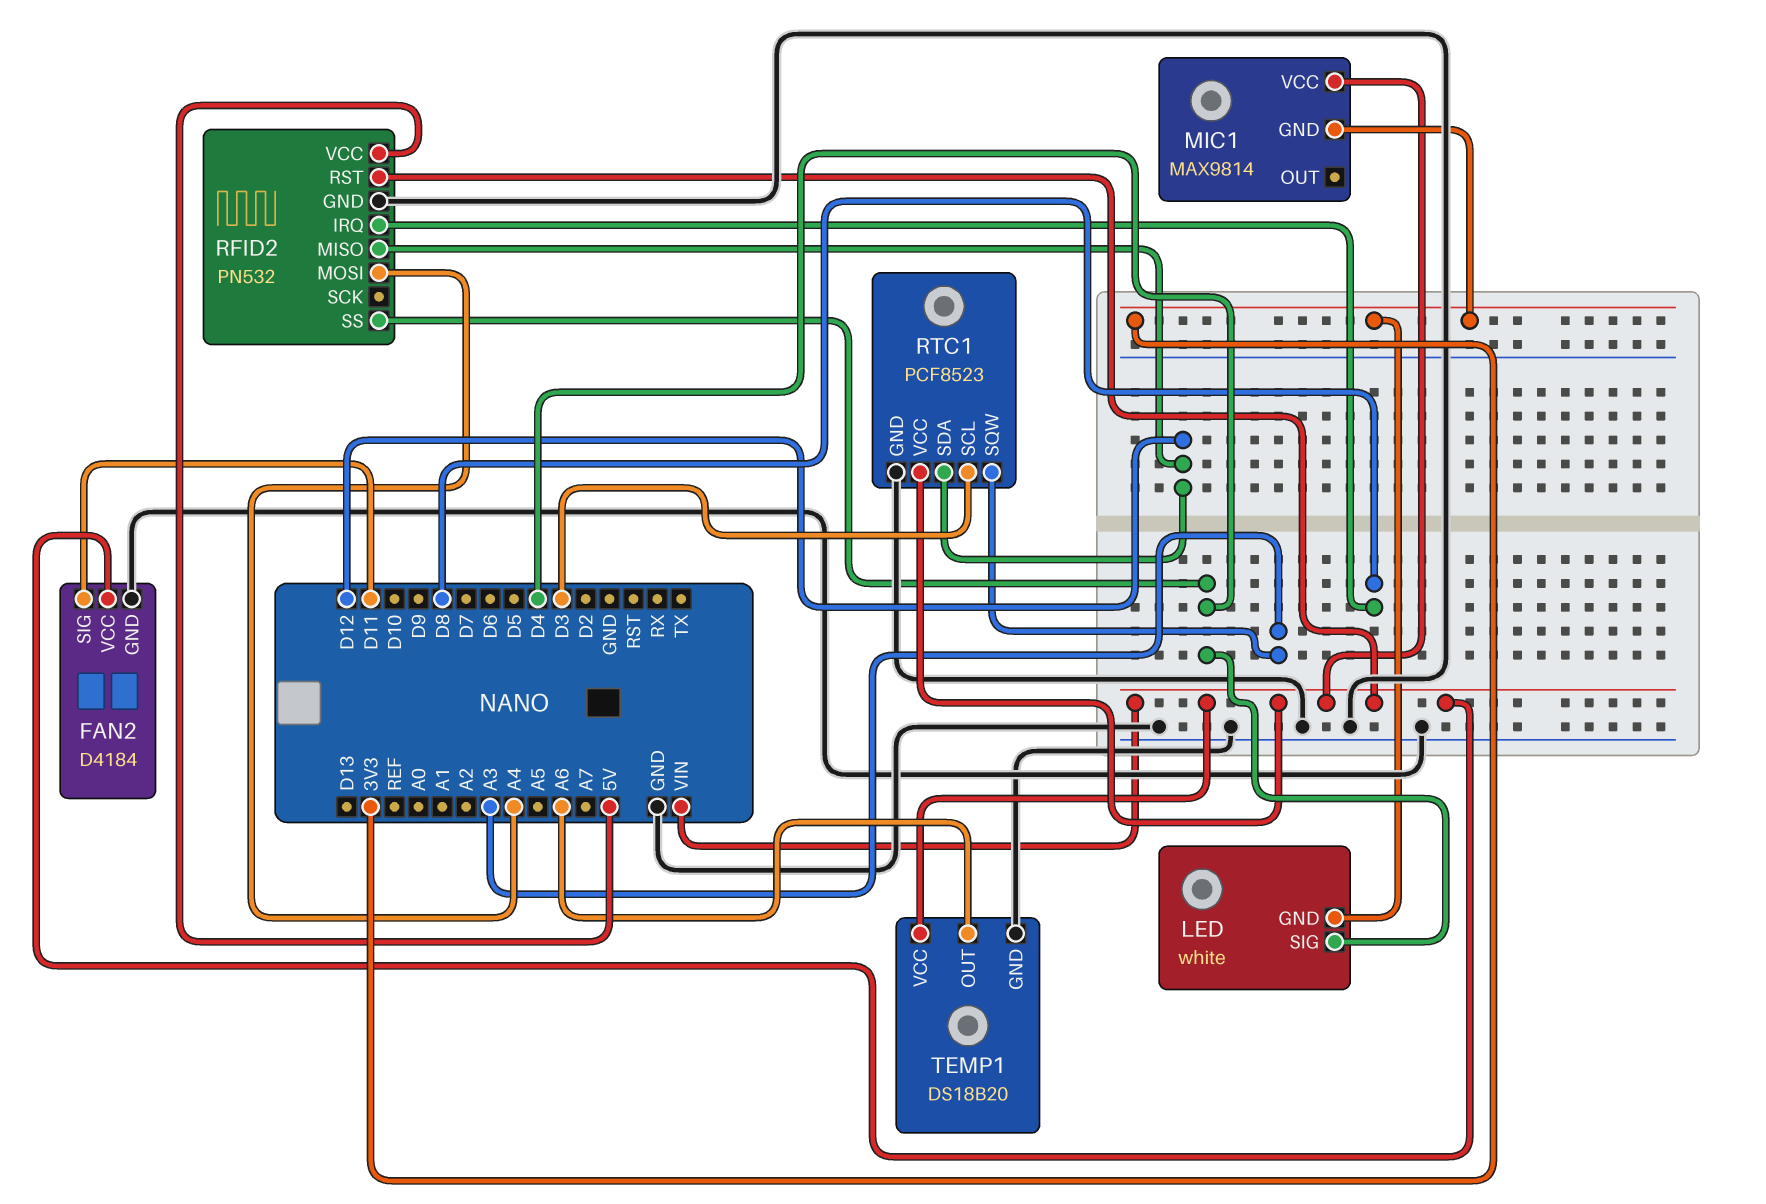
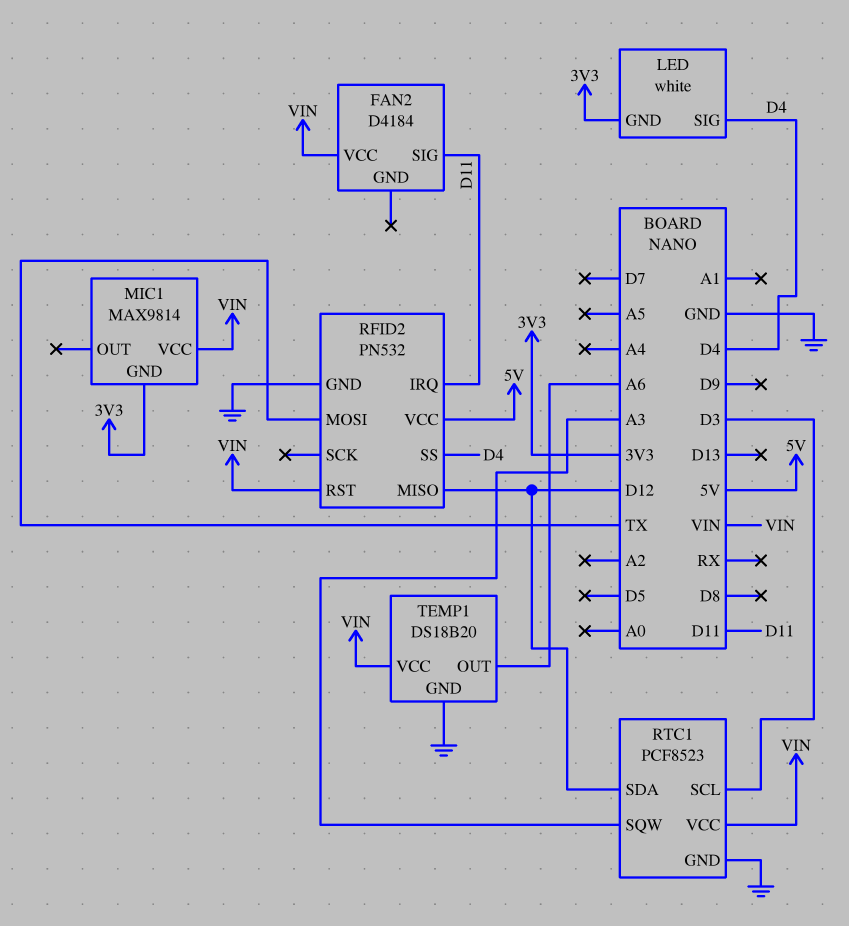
FAN2 pin GND: GND -> none
RFID2 pin IRQ: D8 -> D11
RFID2 pin MOSI: A4 -> TX

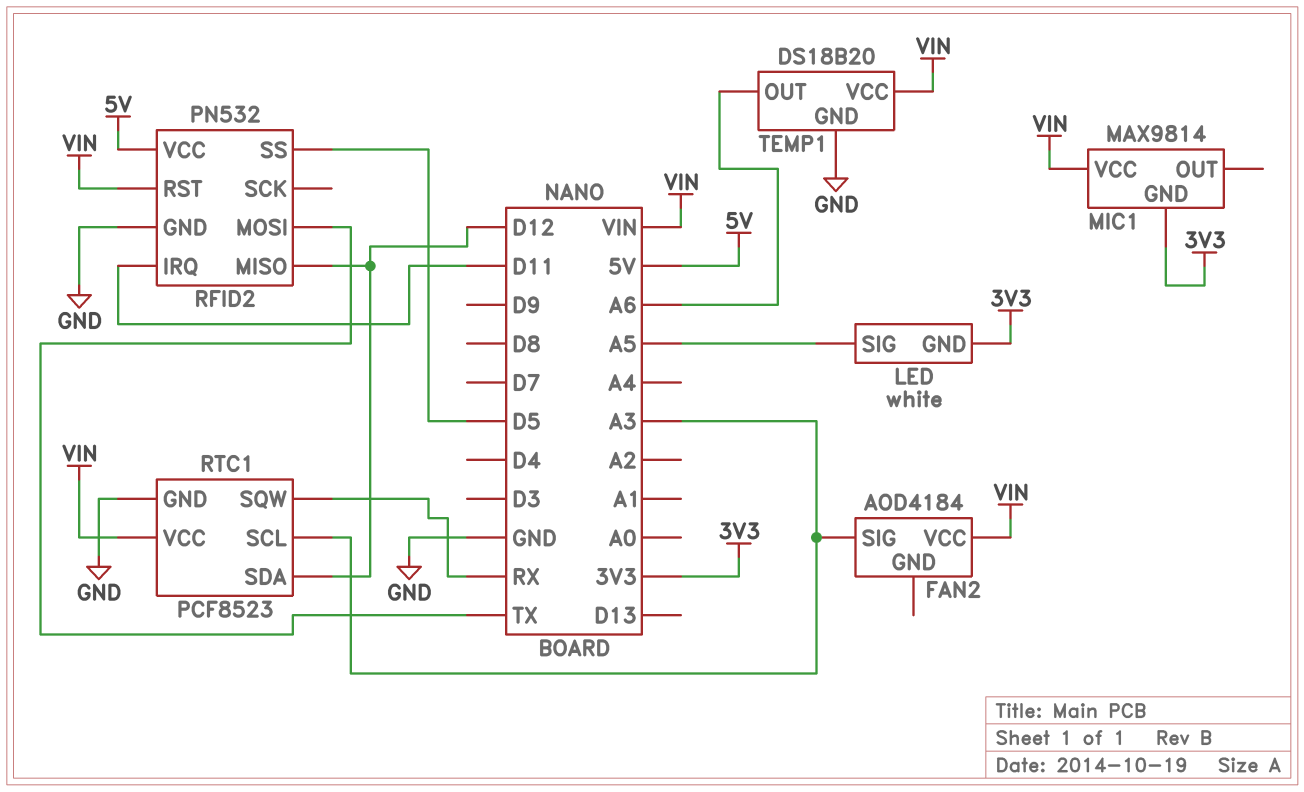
FAN2: D4184 -> AOD4184
FAN2 pin SIG: D11 -> A3
LED pin SIG: D4 -> A5
RFID2 pin SS: D4 -> D5
RTC1 pin SCL: D3 -> A3
RTC1 pin SQW: A3 -> RX

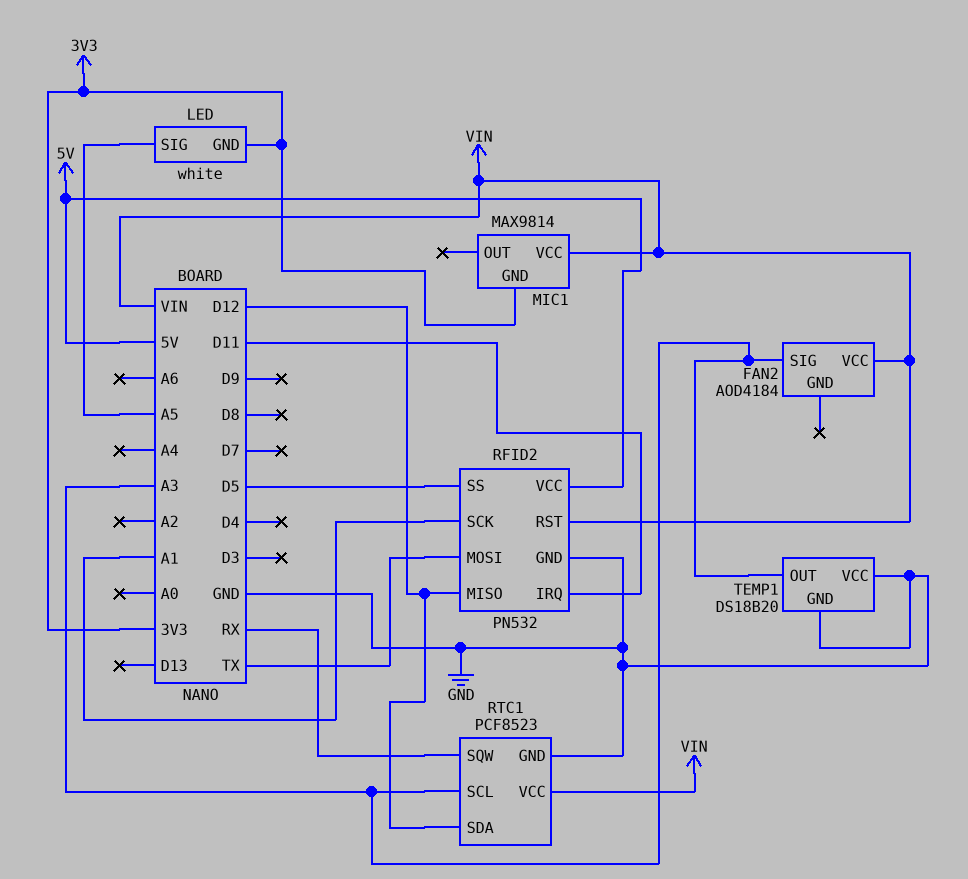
RFID2 pin SCK: none -> A1
TEMP1 pin OUT: A6 -> A3
TEMP1 pin VCC: VIN -> GND

